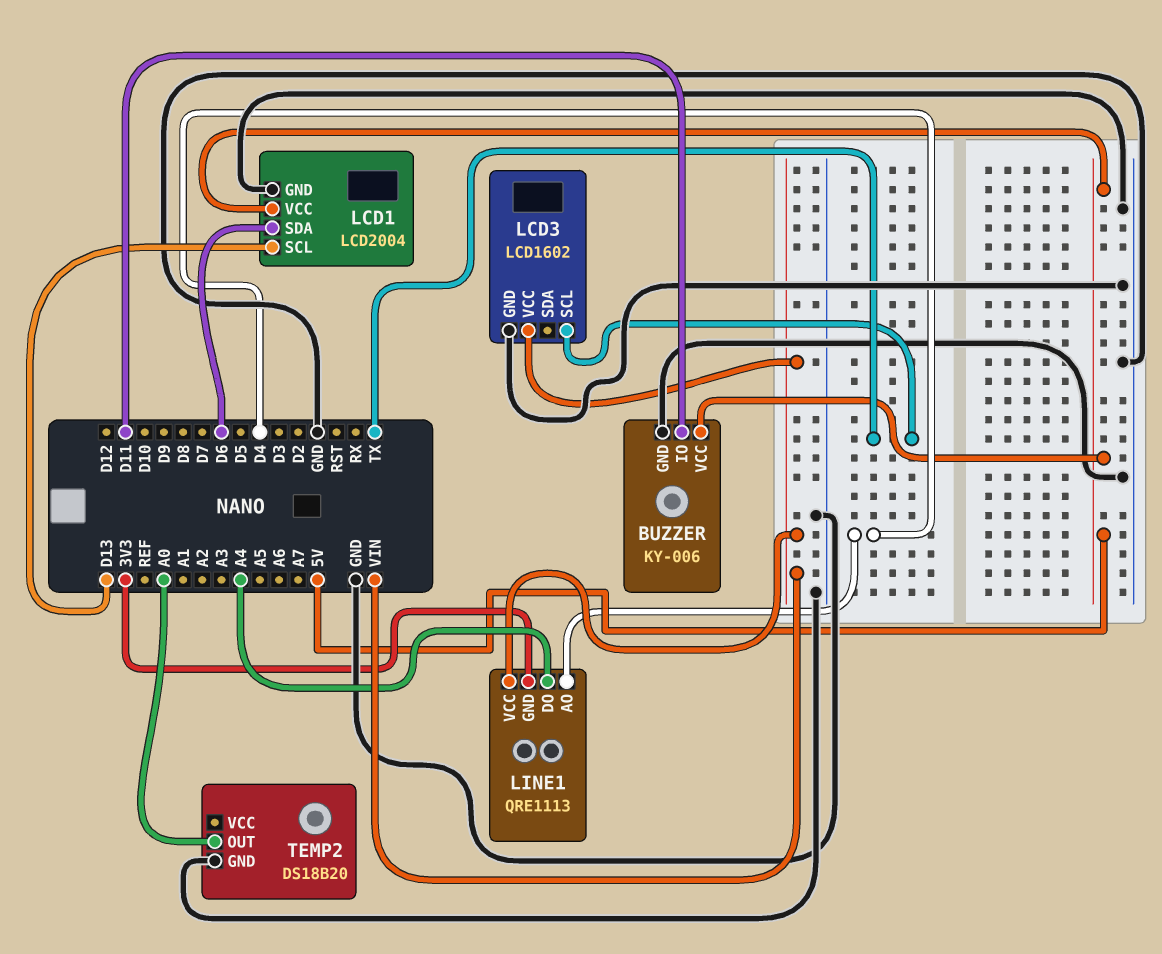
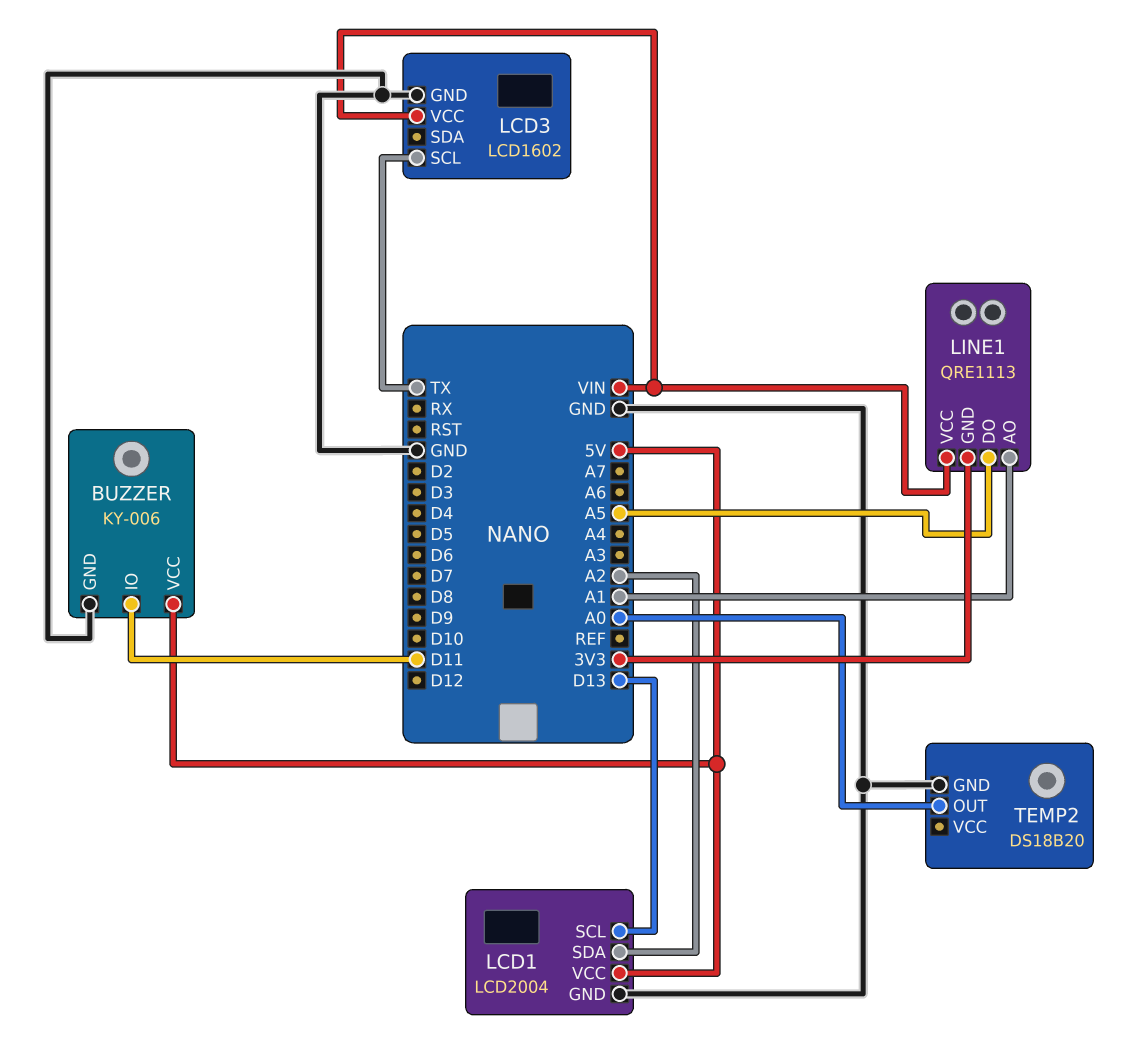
LCD1 pin SDA: D6 -> A2
LINE1 pin AO: D4 -> A1
LINE1 pin DO: A4 -> A5

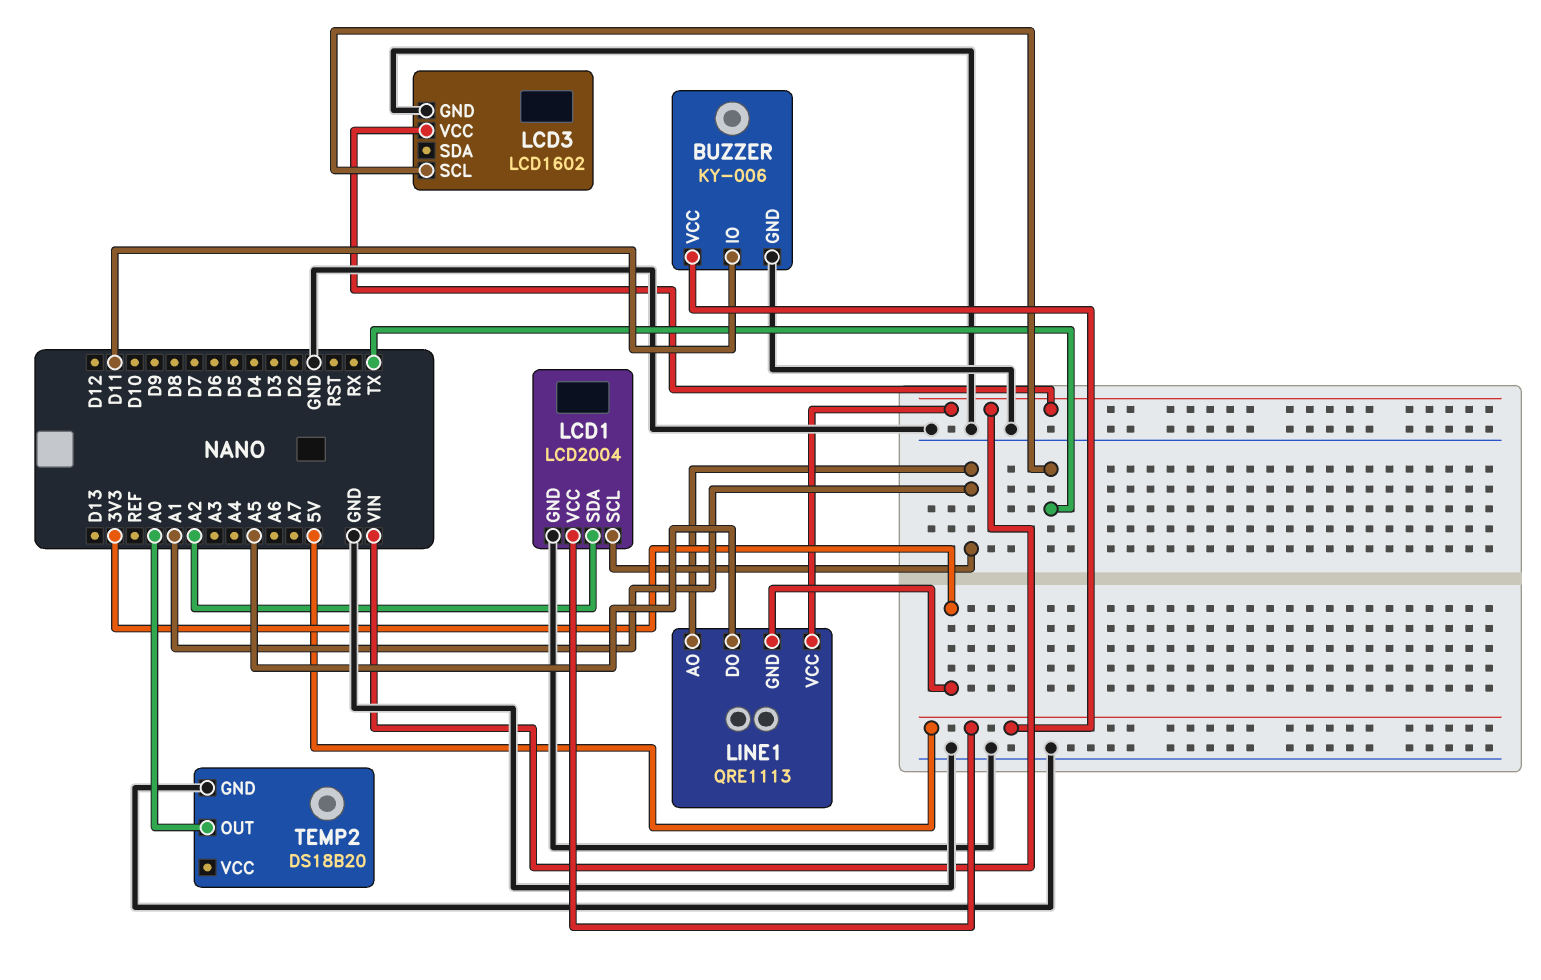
LCD1 pin SCL: D13 -> A1

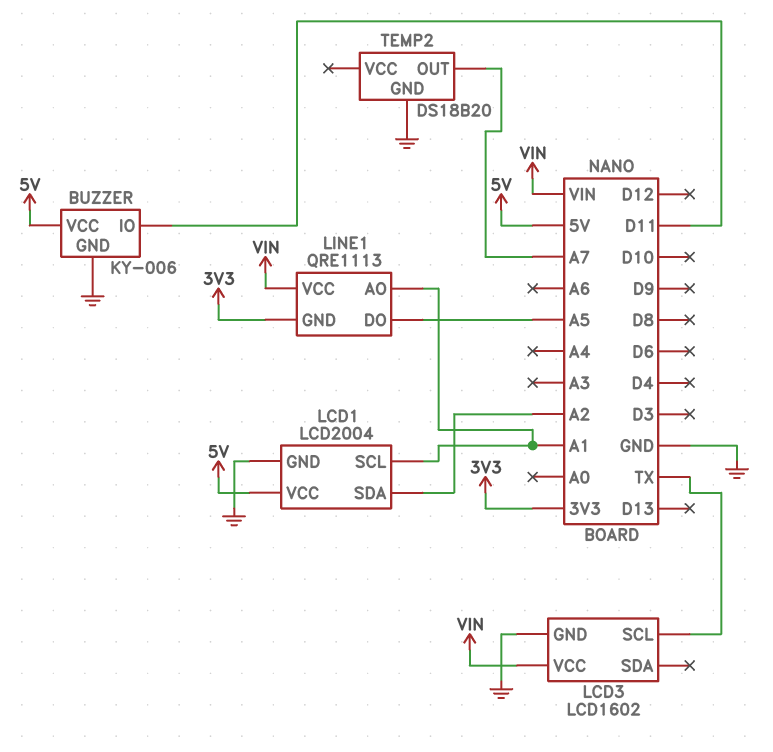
TEMP2 pin OUT: A0 -> A7

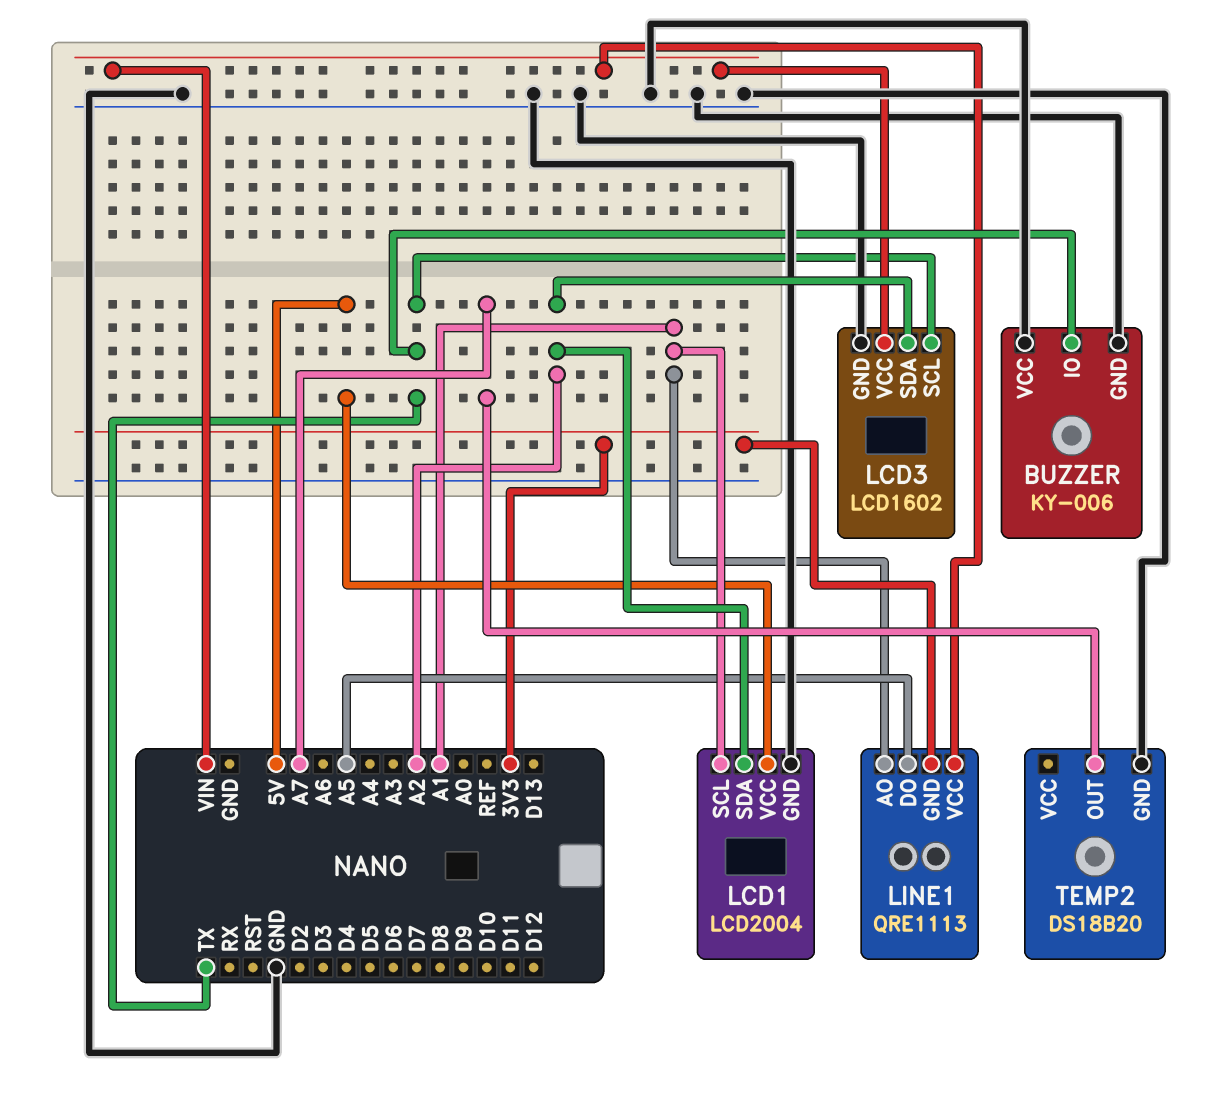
BUZZER pin IO: D11 -> TX
BUZZER pin VCC: 5V -> GND
LCD3 pin SDA: none -> A2

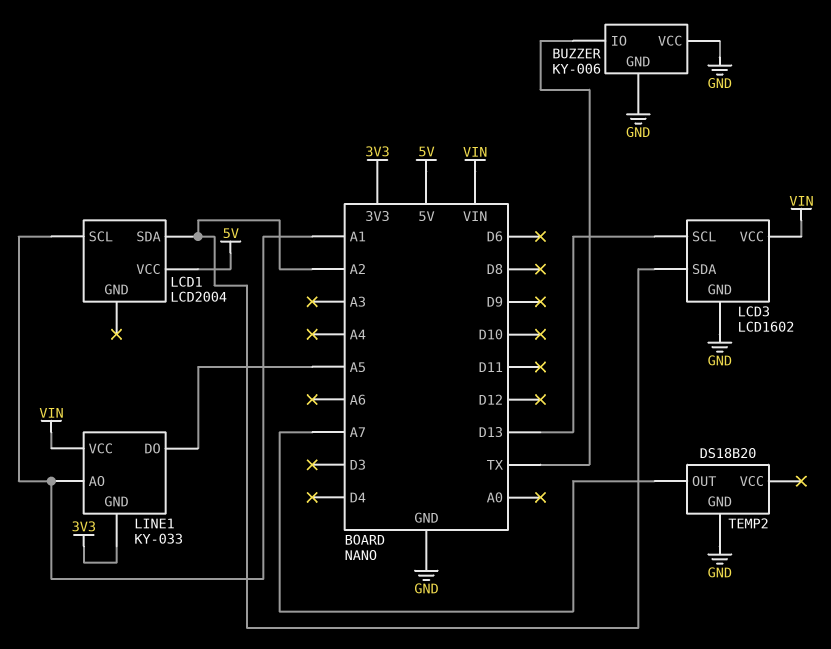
LCD1 pin GND: GND -> none
LCD3 pin SCL: TX -> D13
LINE1: QRE1113 -> KY-033

